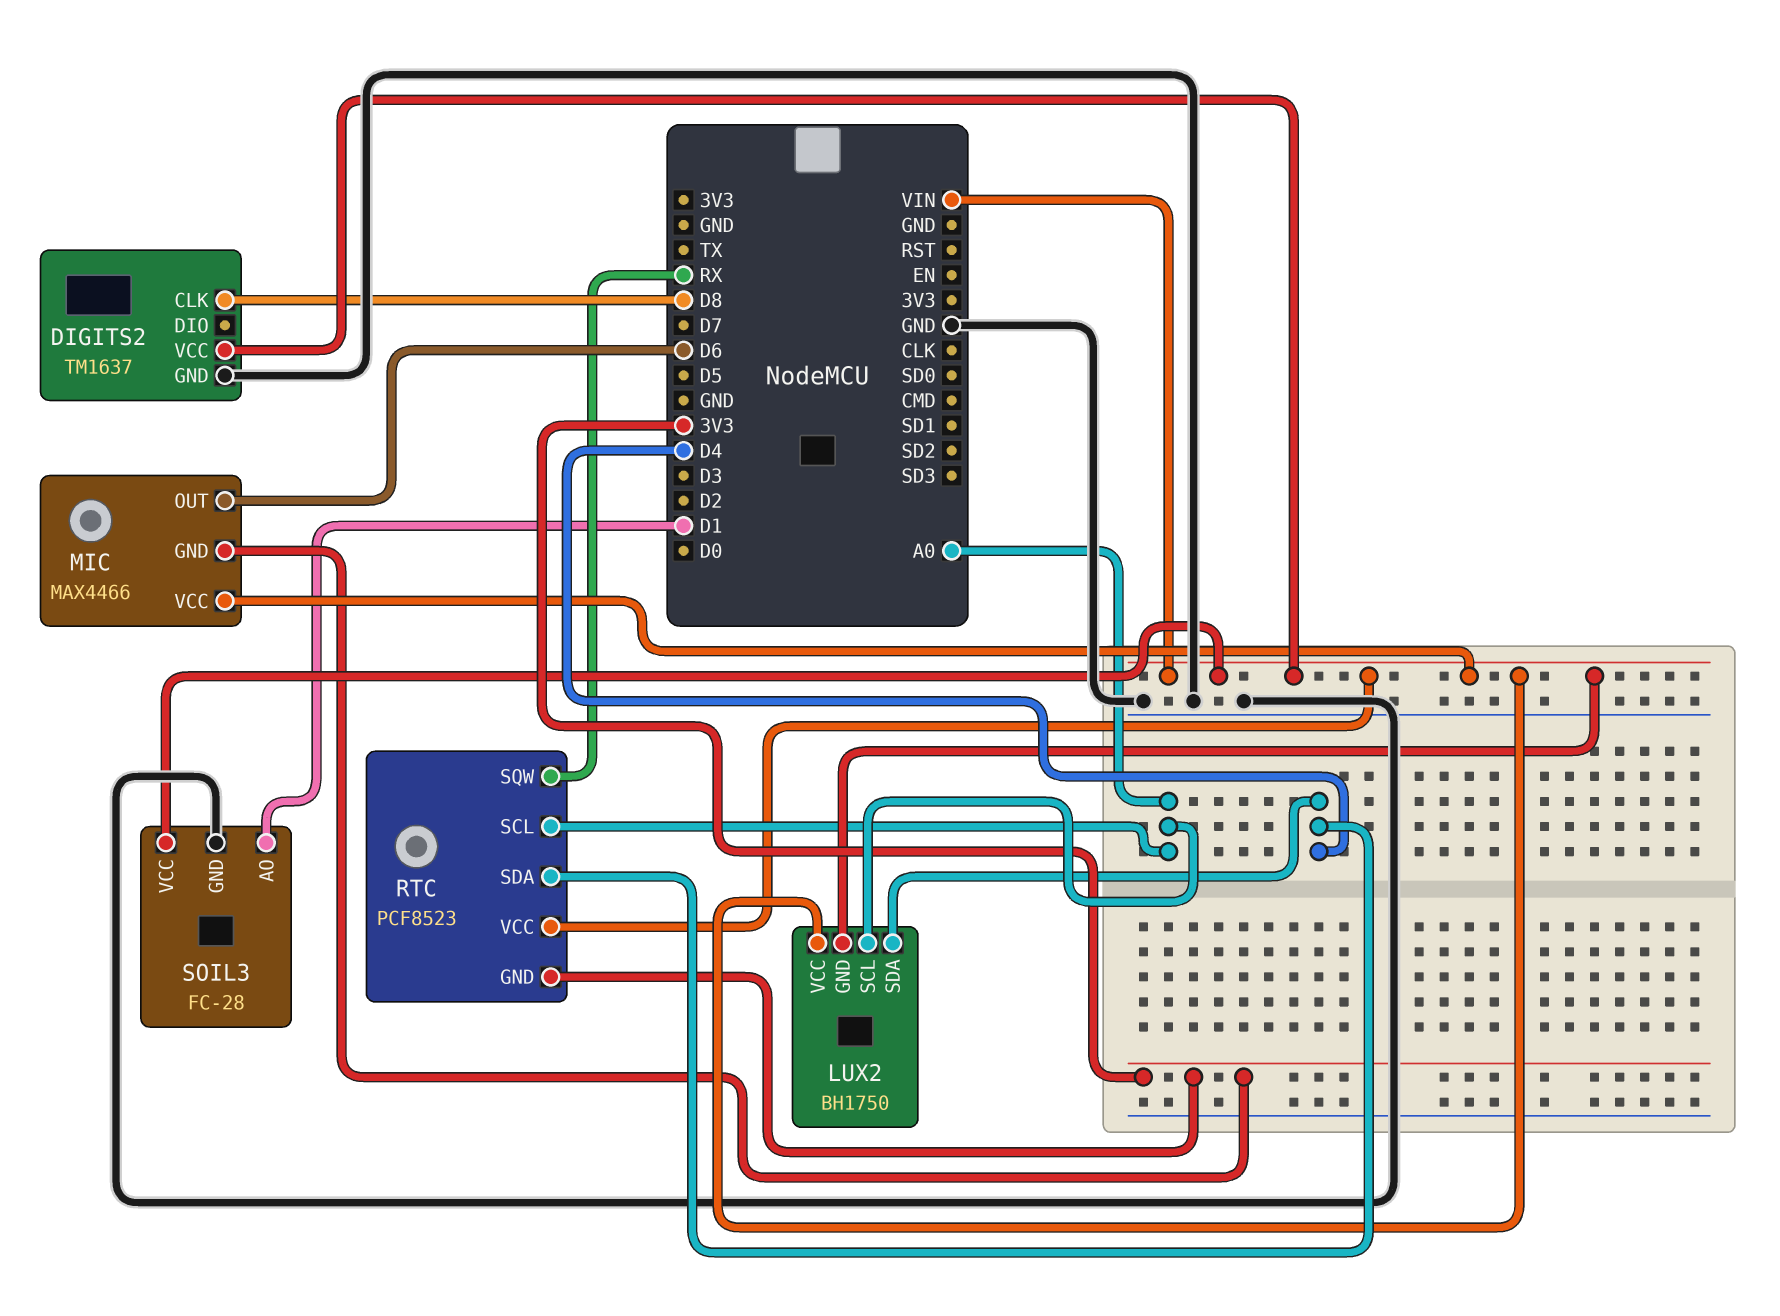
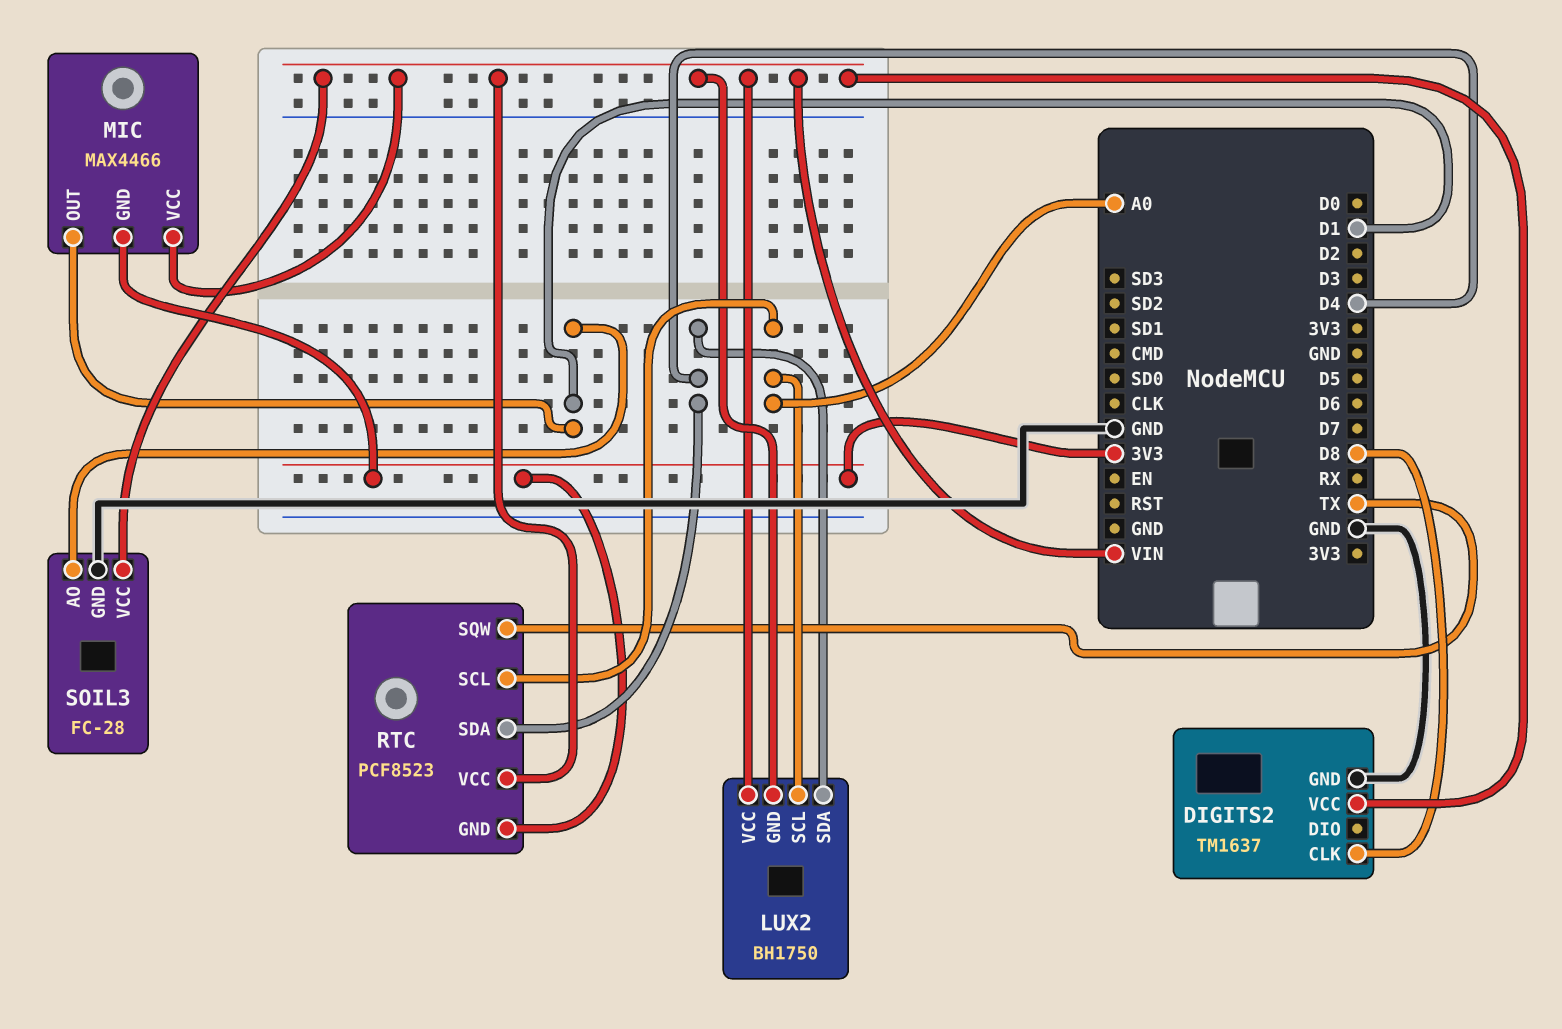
MIC pin OUT: D6 -> D1
RTC pin SQW: RX -> TX

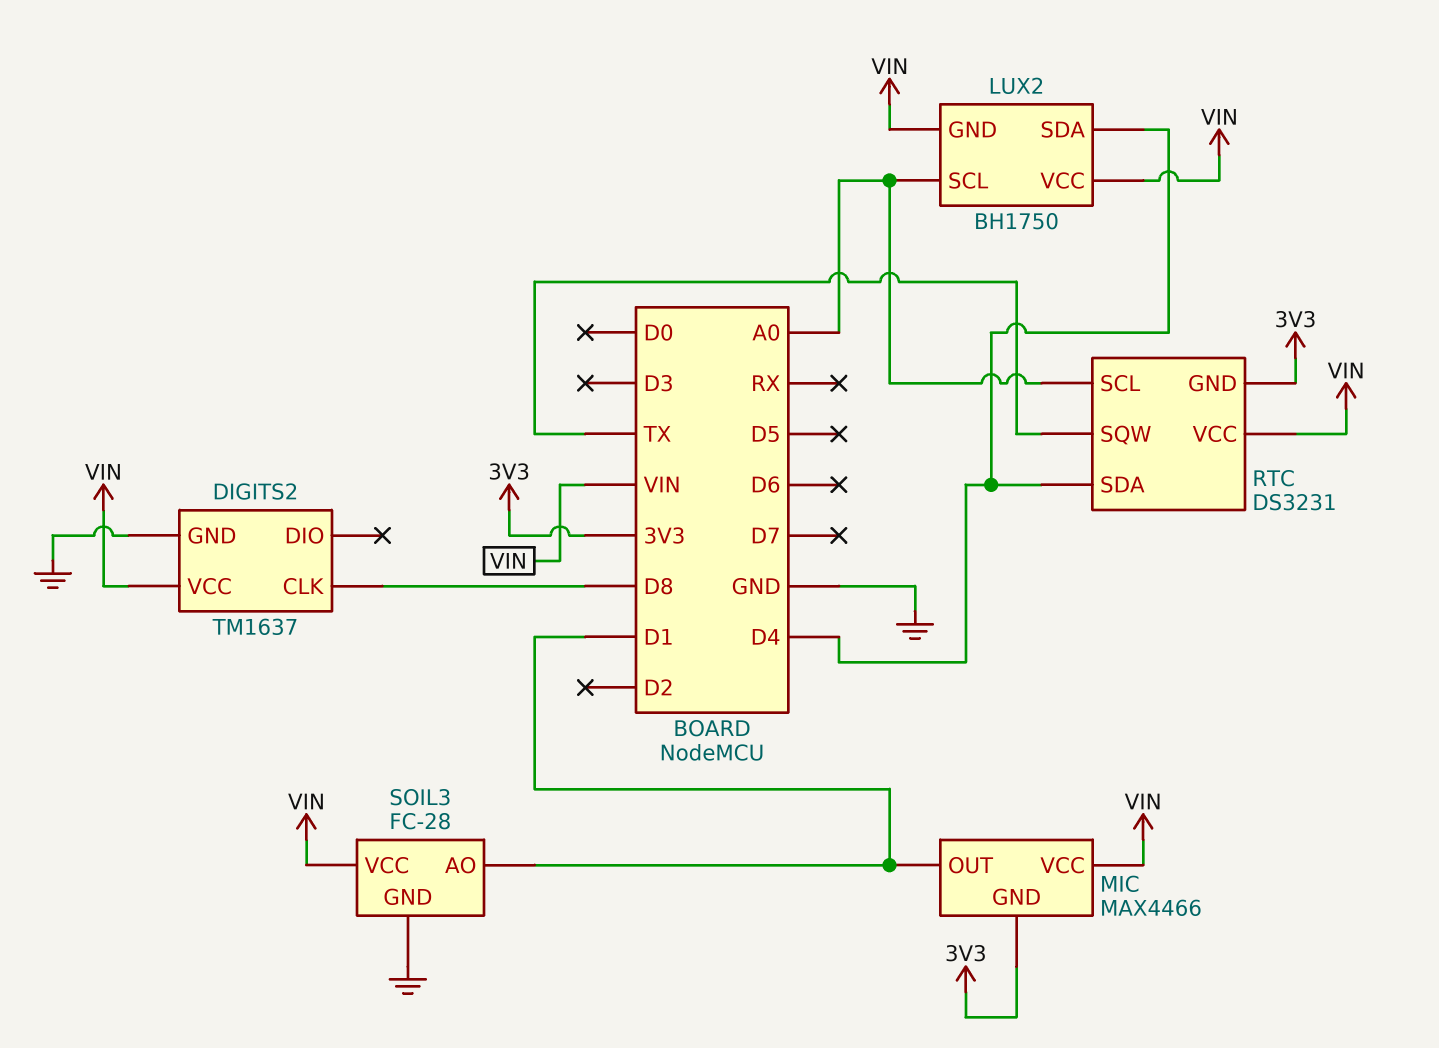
RTC: PCF8523 -> DS3231

